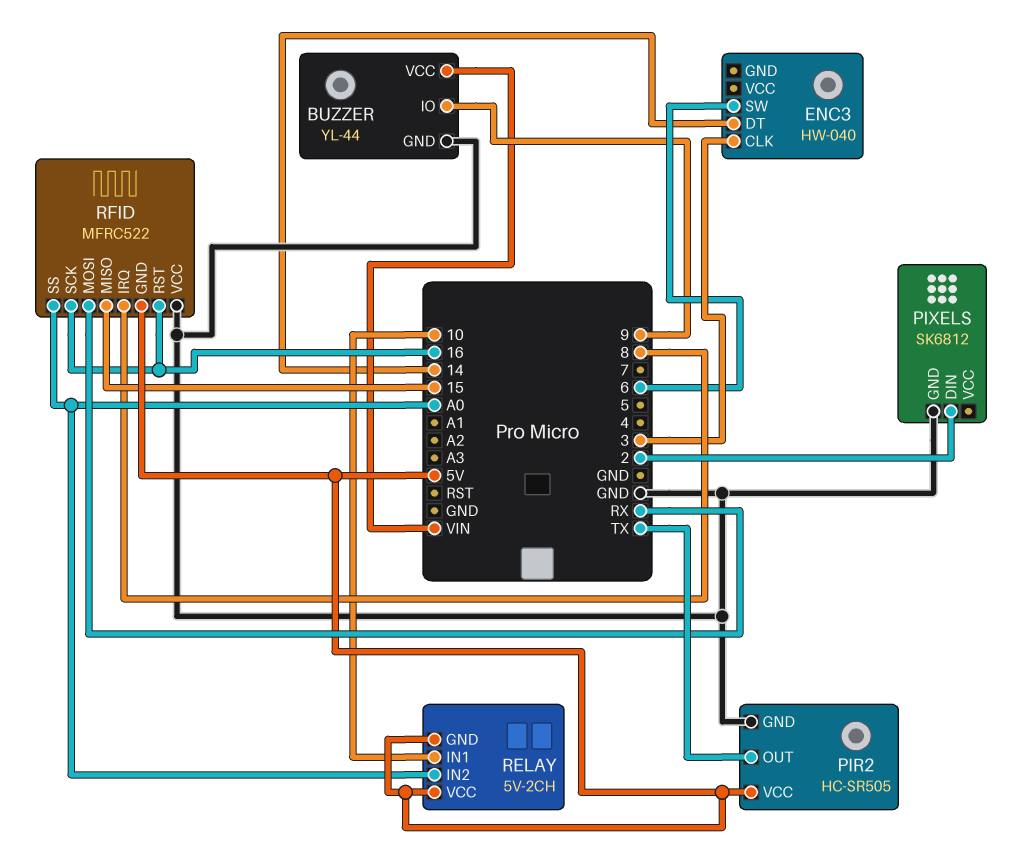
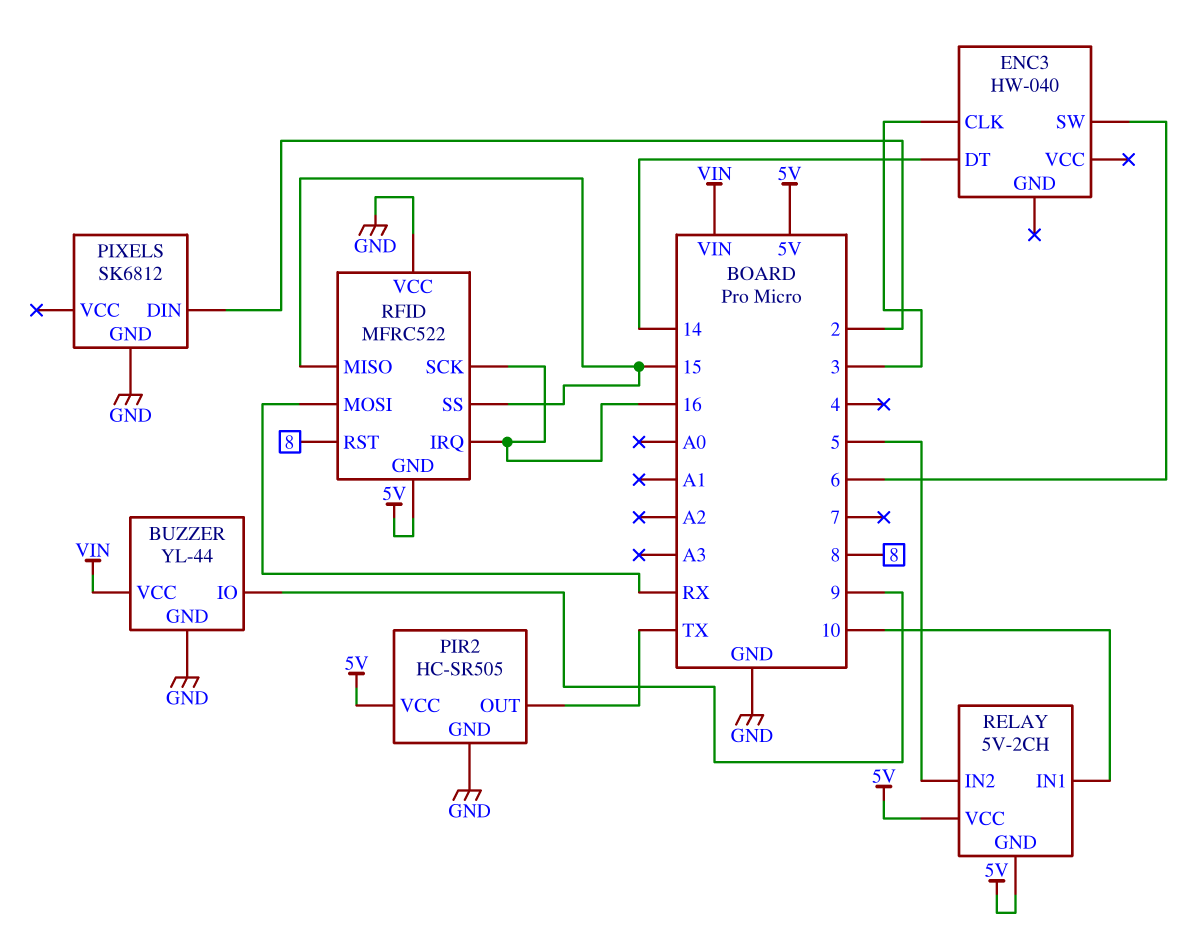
RELAY pin IN2: A0 -> 5
RFID pin IRQ: 8 -> 16
RFID pin RST: 16 -> 8
RFID pin SS: A0 -> 15

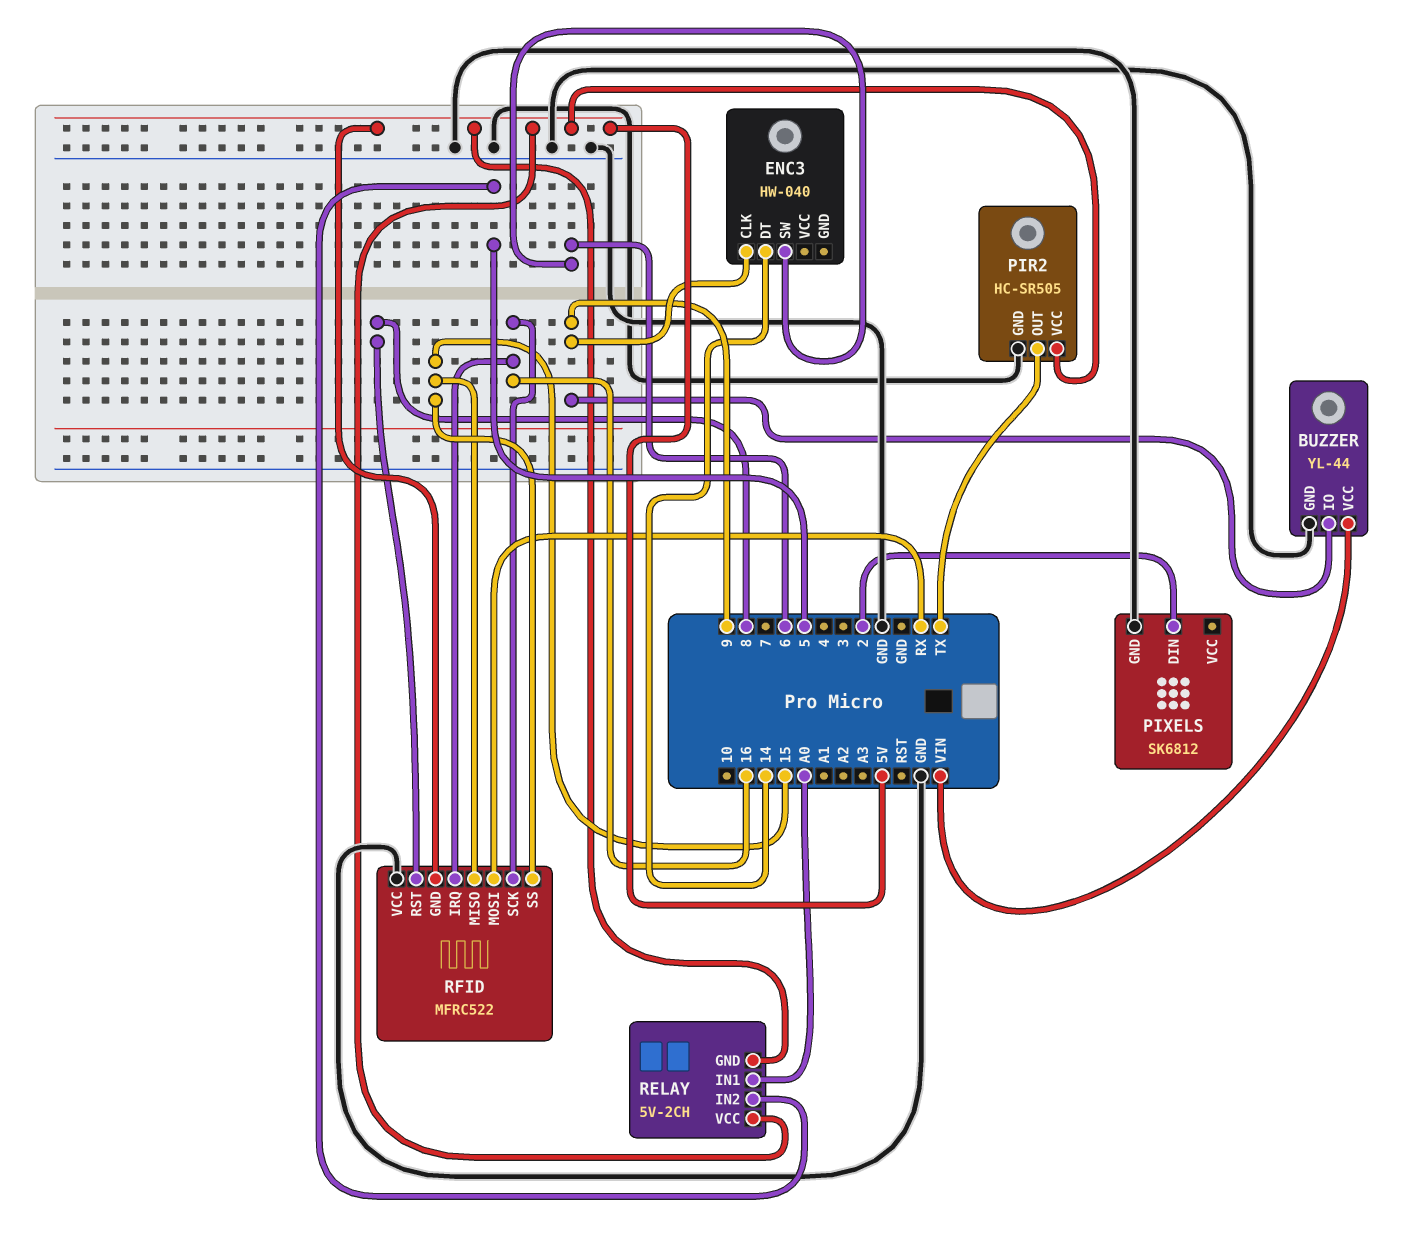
ENC3 pin CLK: 3 -> 9
RELAY pin IN1: 10 -> A0

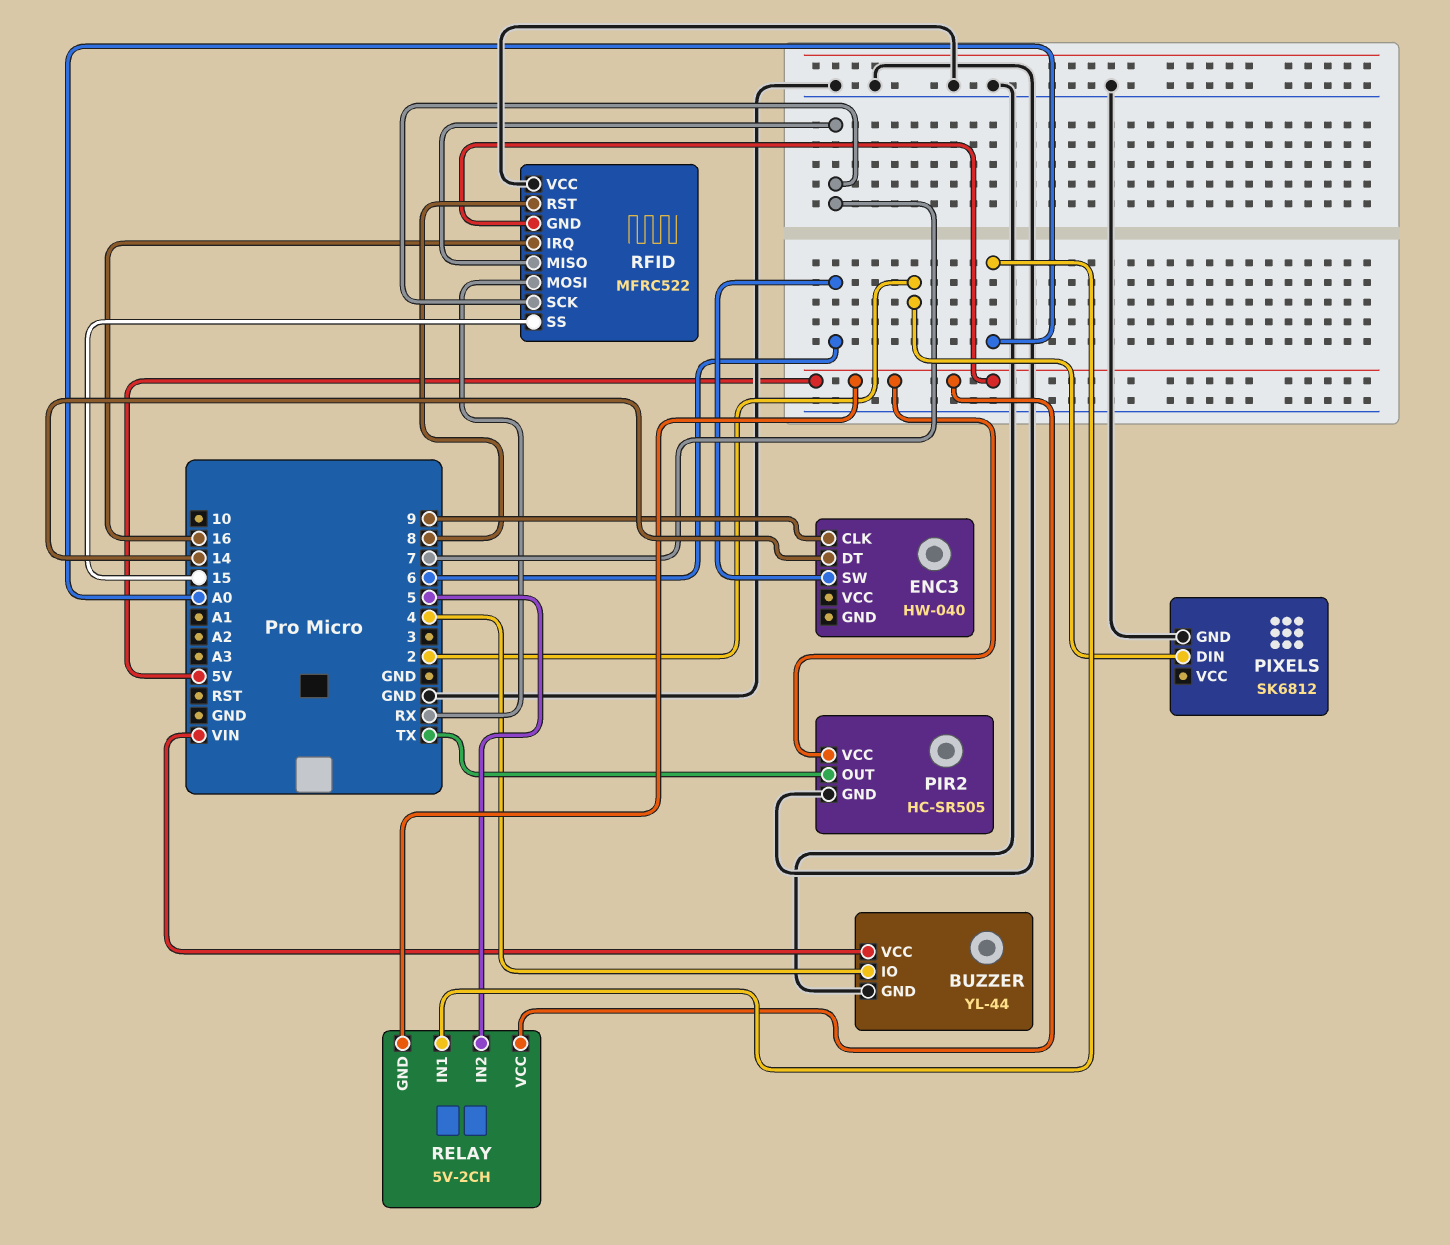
BUZZER pin IO: 9 -> 4
RFID pin MISO: 15 -> 7
RFID pin SCK: 16 -> 7

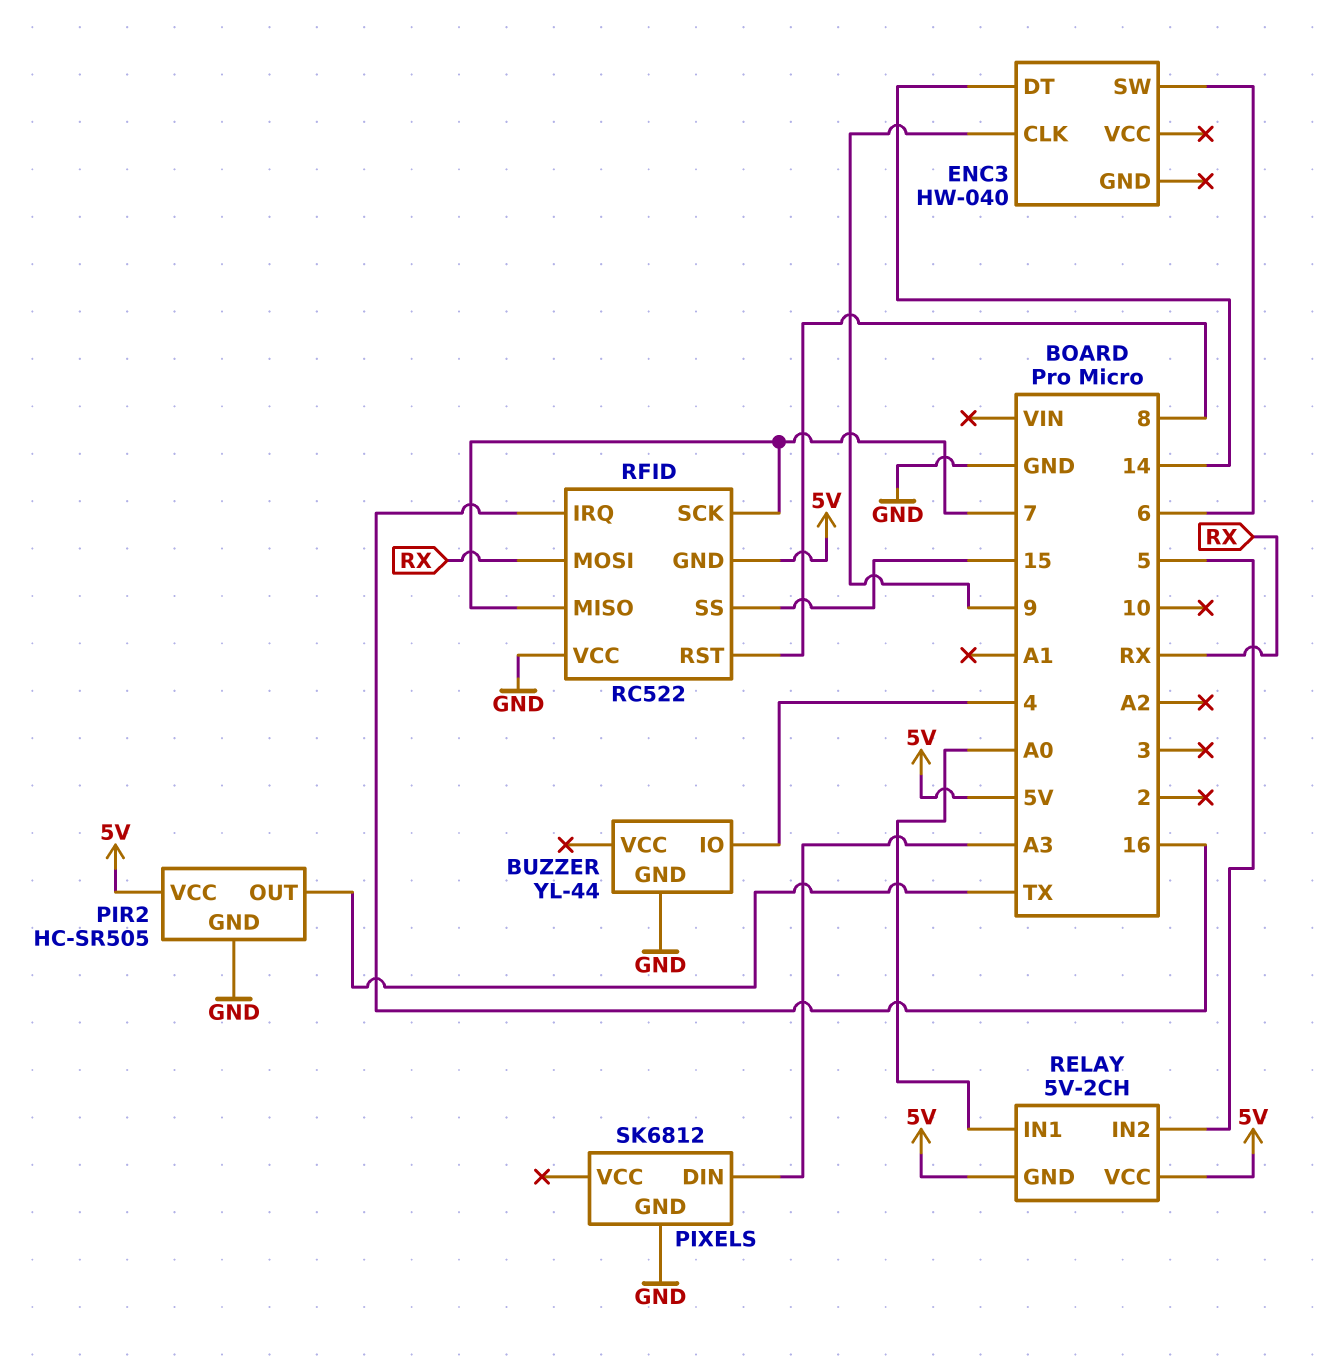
BUZZER pin VCC: VIN -> none
PIXELS pin DIN: 2 -> A3
RFID: MFRC522 -> RC522

